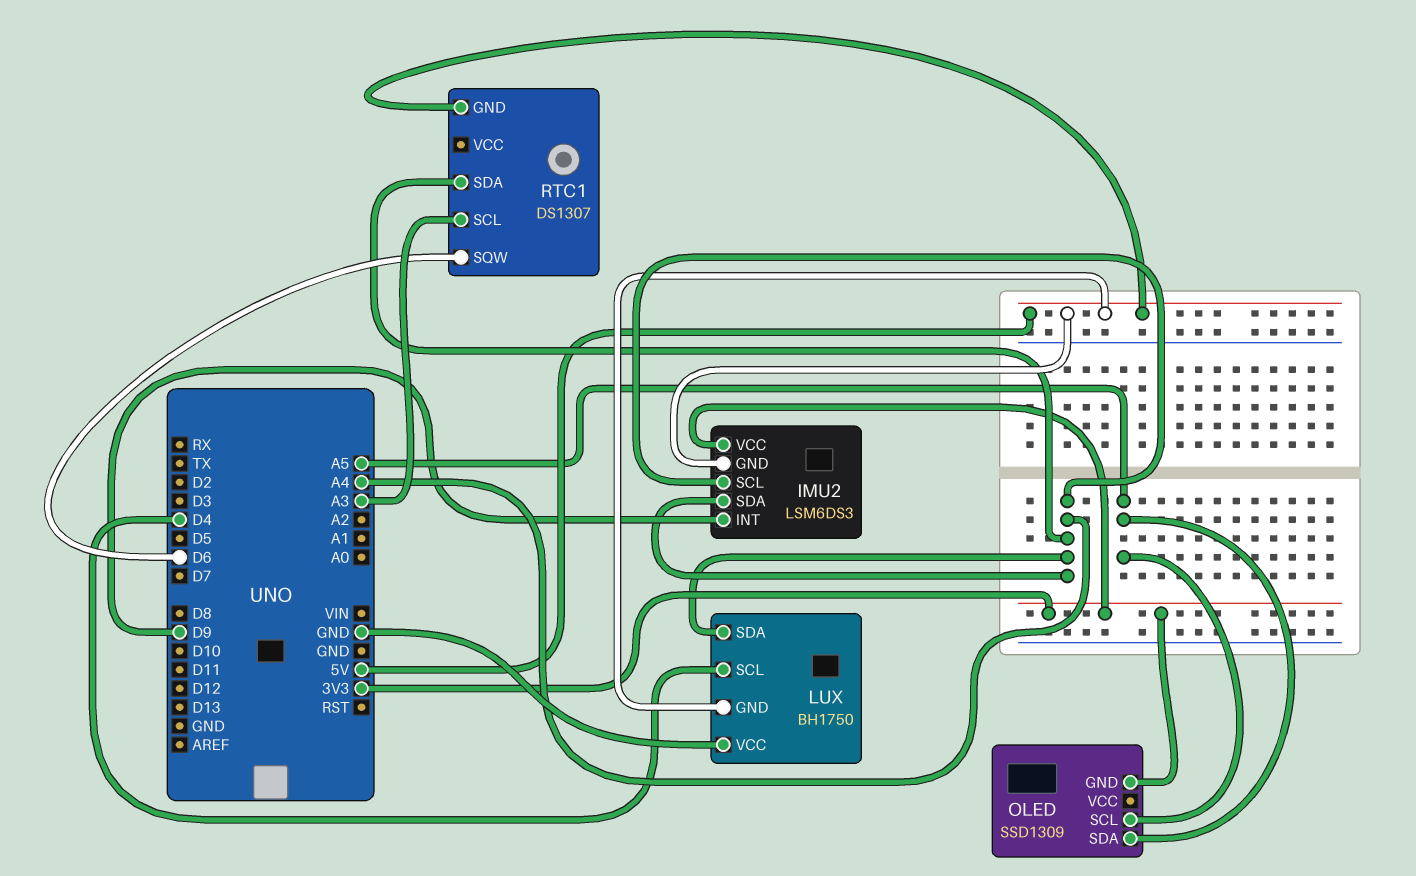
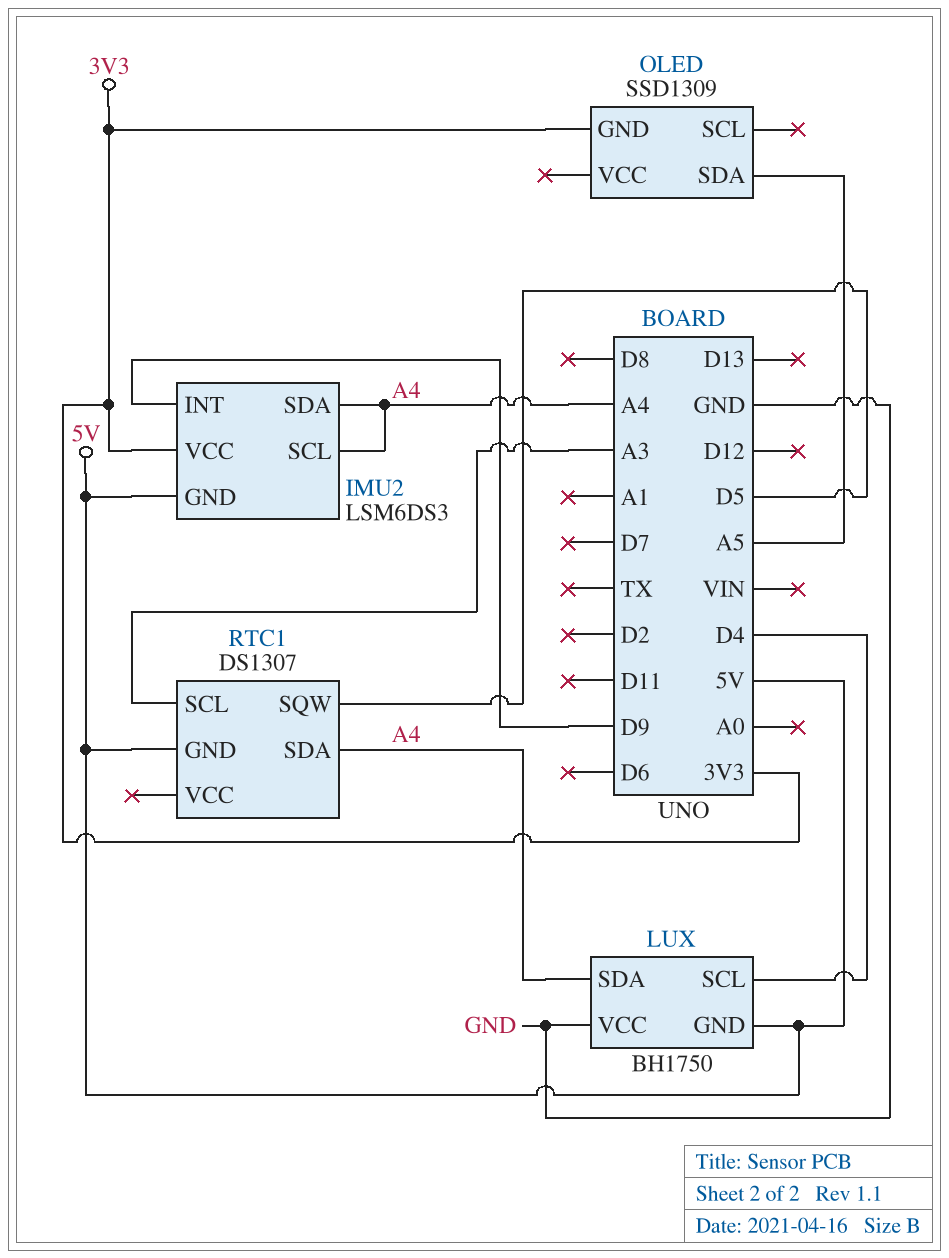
OLED pin SCL: A5 -> none
RTC1 pin SQW: D6 -> D5

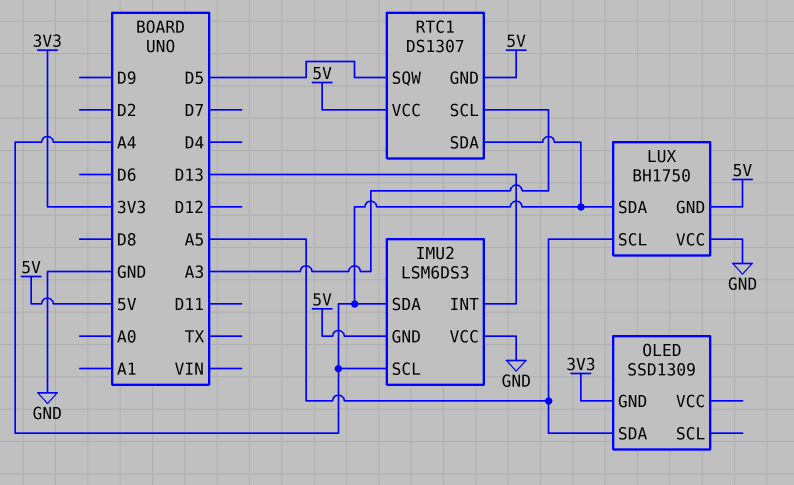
IMU2 pin INT: D9 -> D13
IMU2 pin VCC: 3V3 -> GND
LUX pin SCL: D4 -> A5
RTC1 pin VCC: none -> 5V

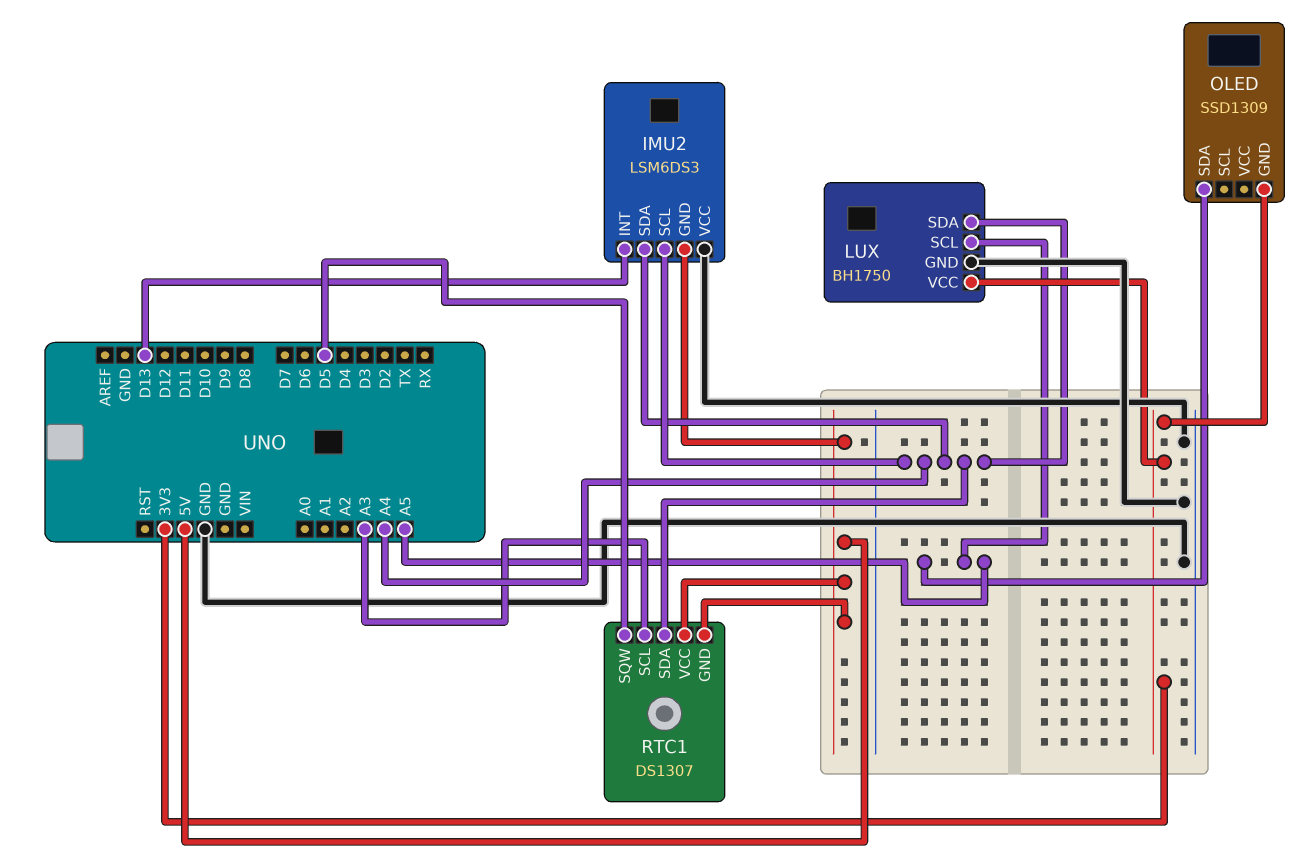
LUX pin GND: 5V -> GND
LUX pin VCC: GND -> 3V3

